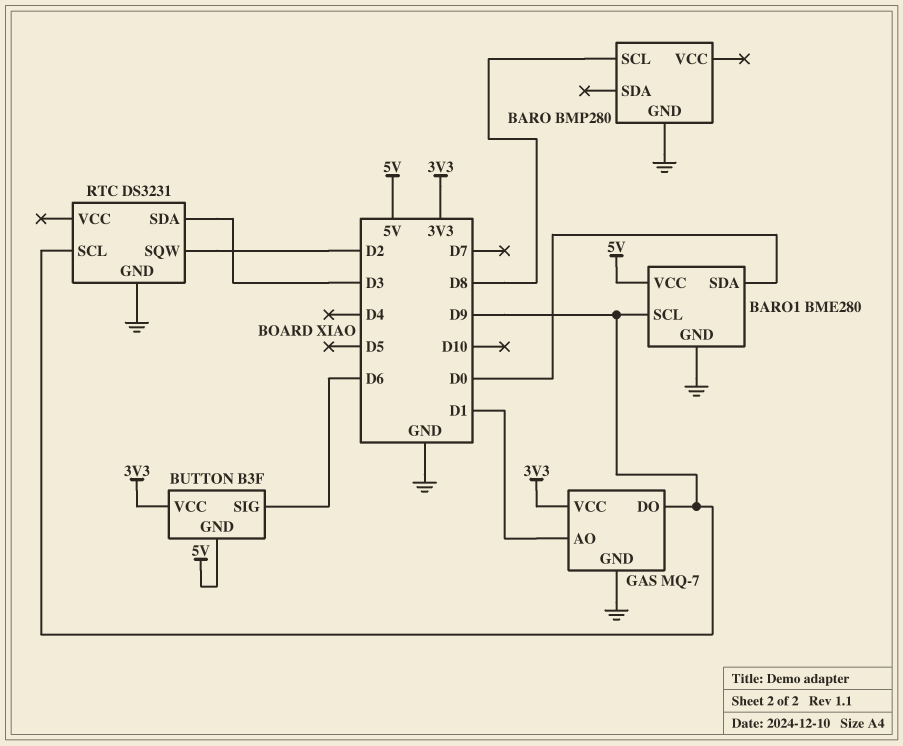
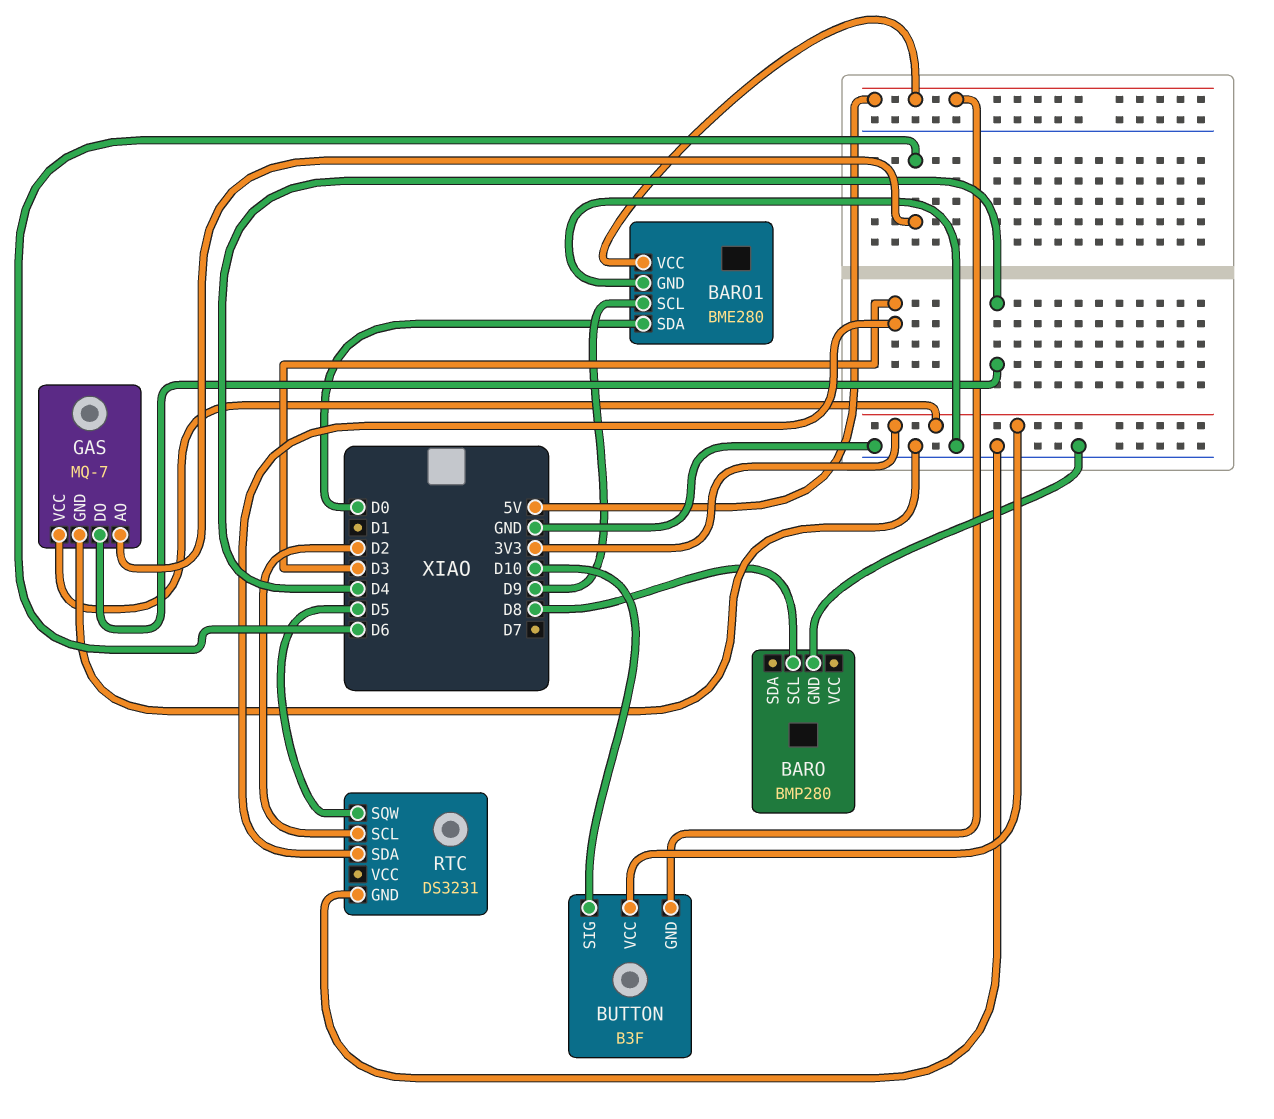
BUTTON pin SIG: D6 -> D10
GAS pin AO: D1 -> D6
GAS pin DO: D9 -> D4
RTC pin SCL: D9 -> D2
RTC pin SQW: D2 -> D5

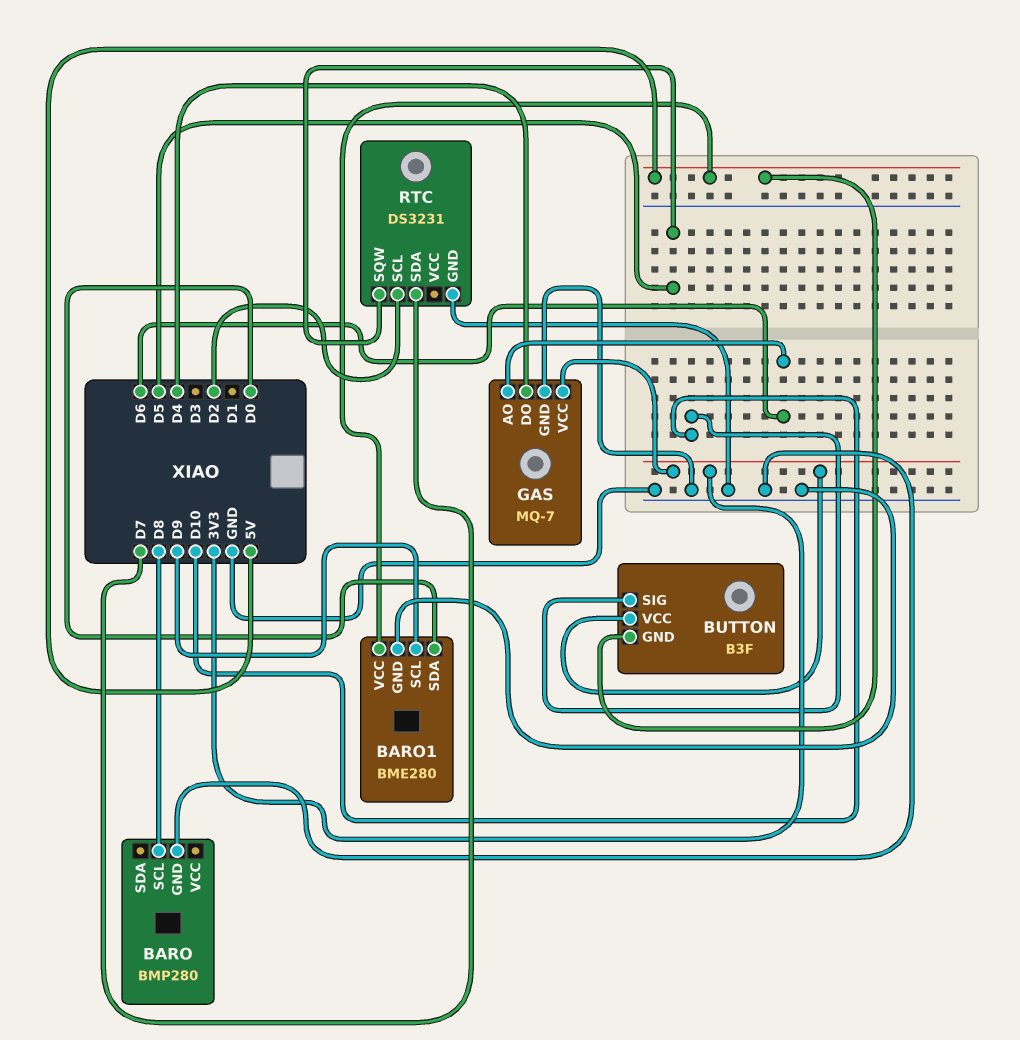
RTC pin SDA: D3 -> D7

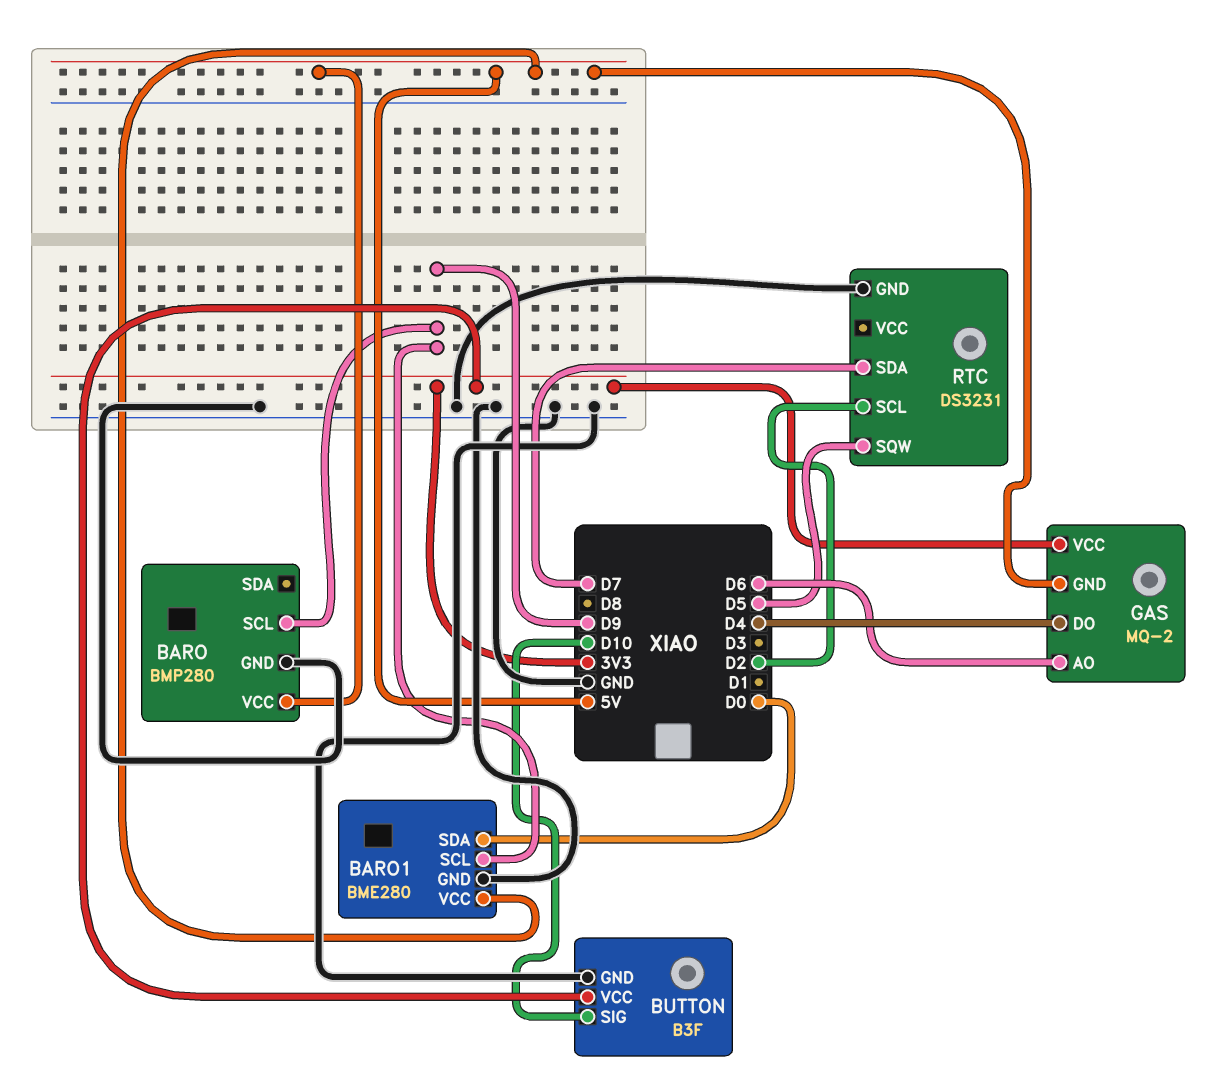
BARO pin SCL: D8 -> D9
BARO pin VCC: none -> 5V
BUTTON pin GND: 5V -> GND
GAS: MQ-7 -> MQ-2
GAS pin GND: GND -> 5V

